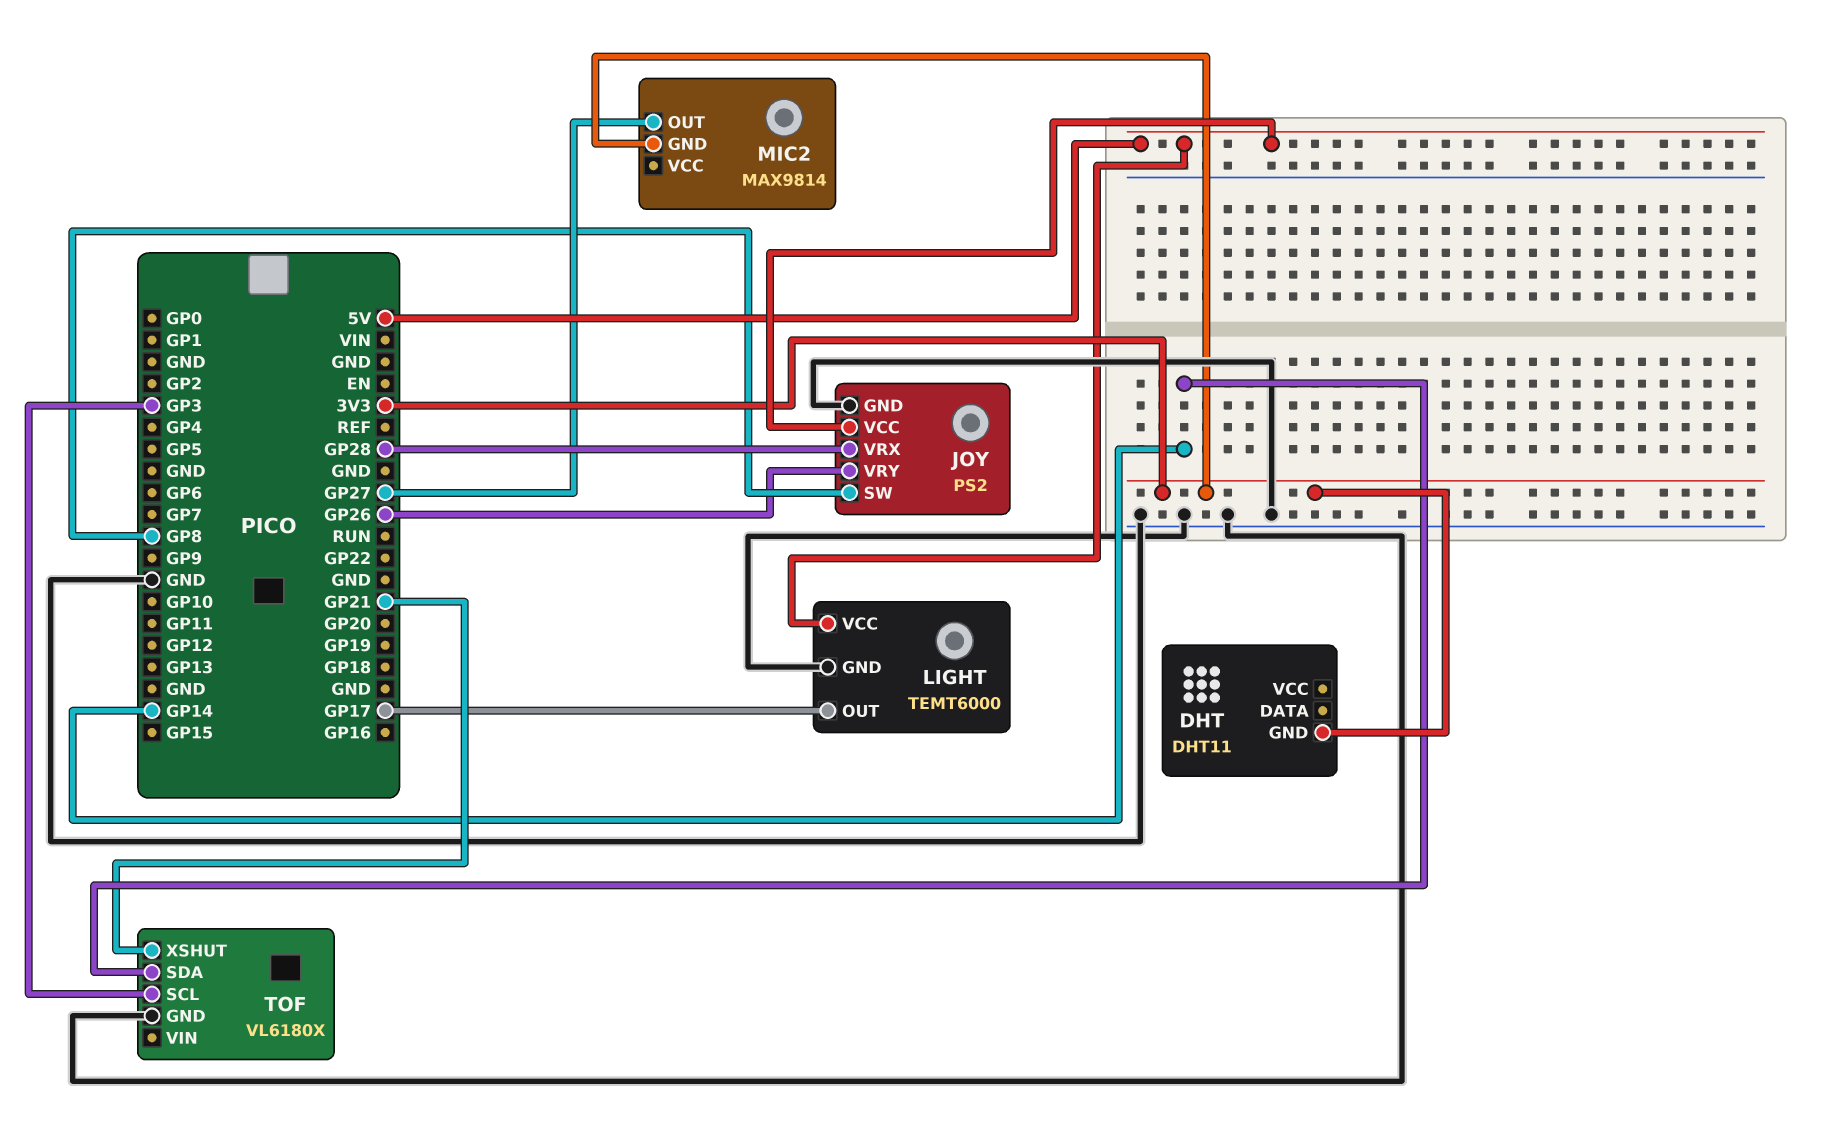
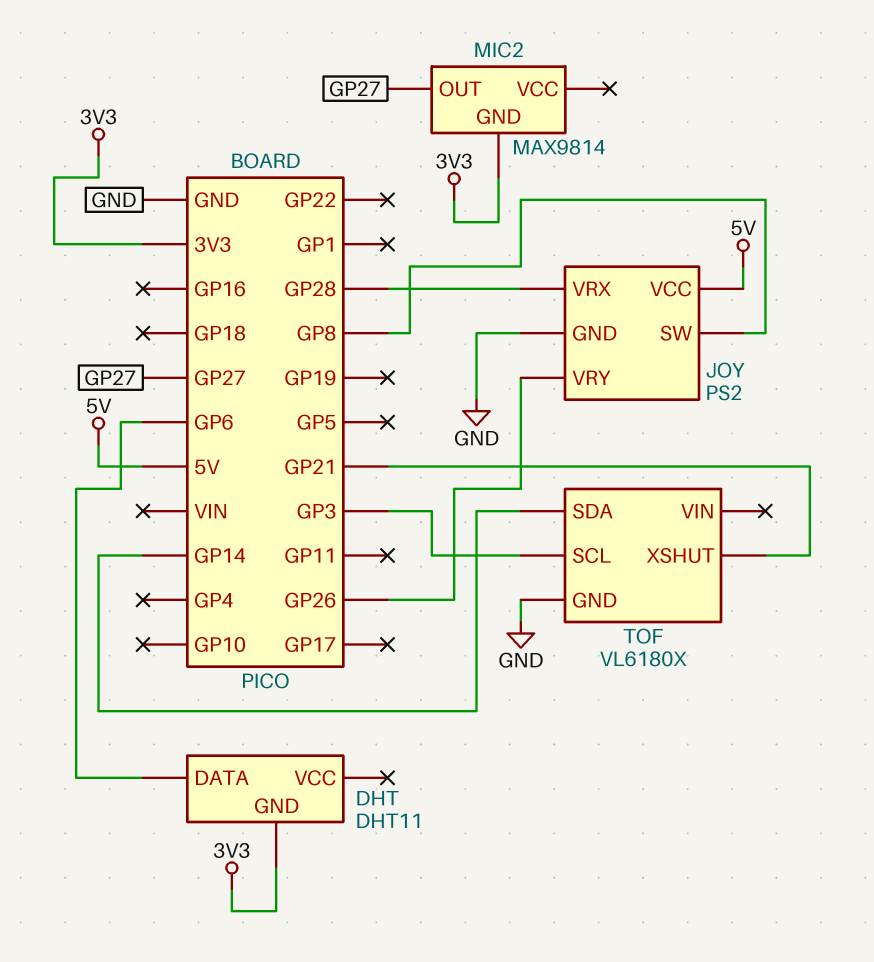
DHT pin DATA: none -> GP6
LIGHT: TEMT6000 -> none
LIGHT pin GND: GND -> none
LIGHT pin OUT: GP17 -> none
LIGHT pin VCC: 5V -> none

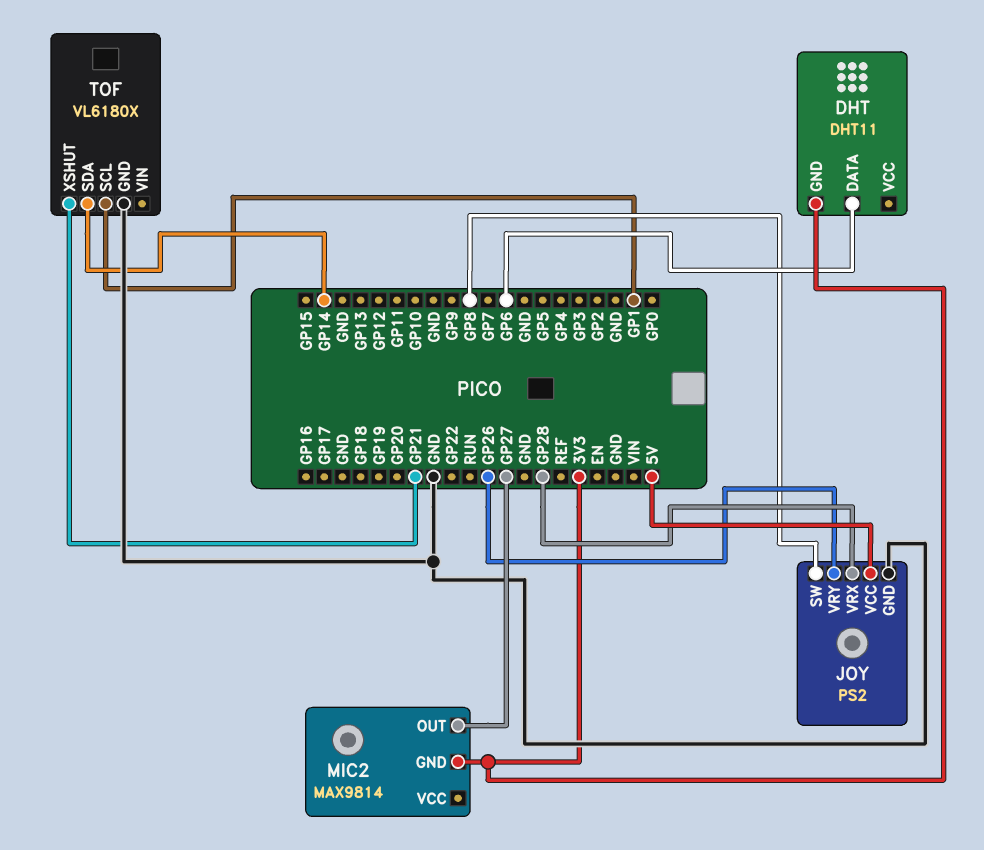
TOF pin SCL: GP3 -> GP1

